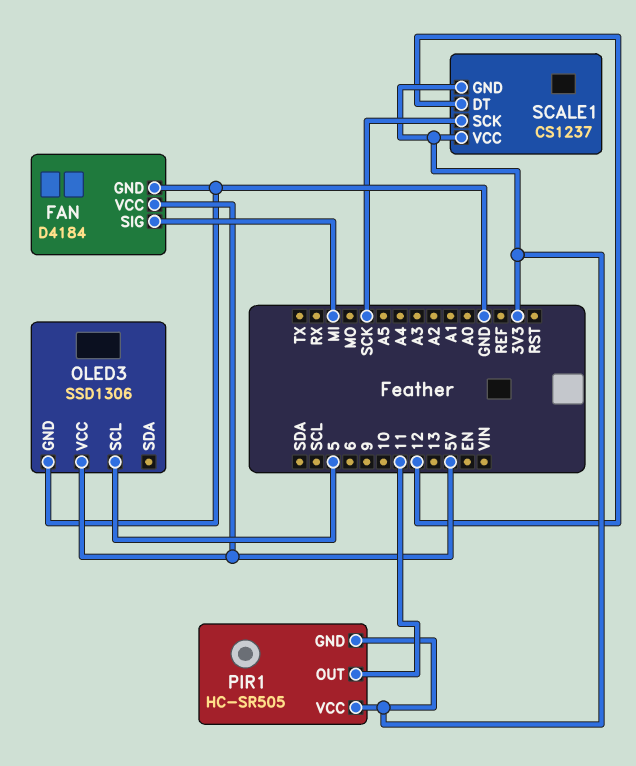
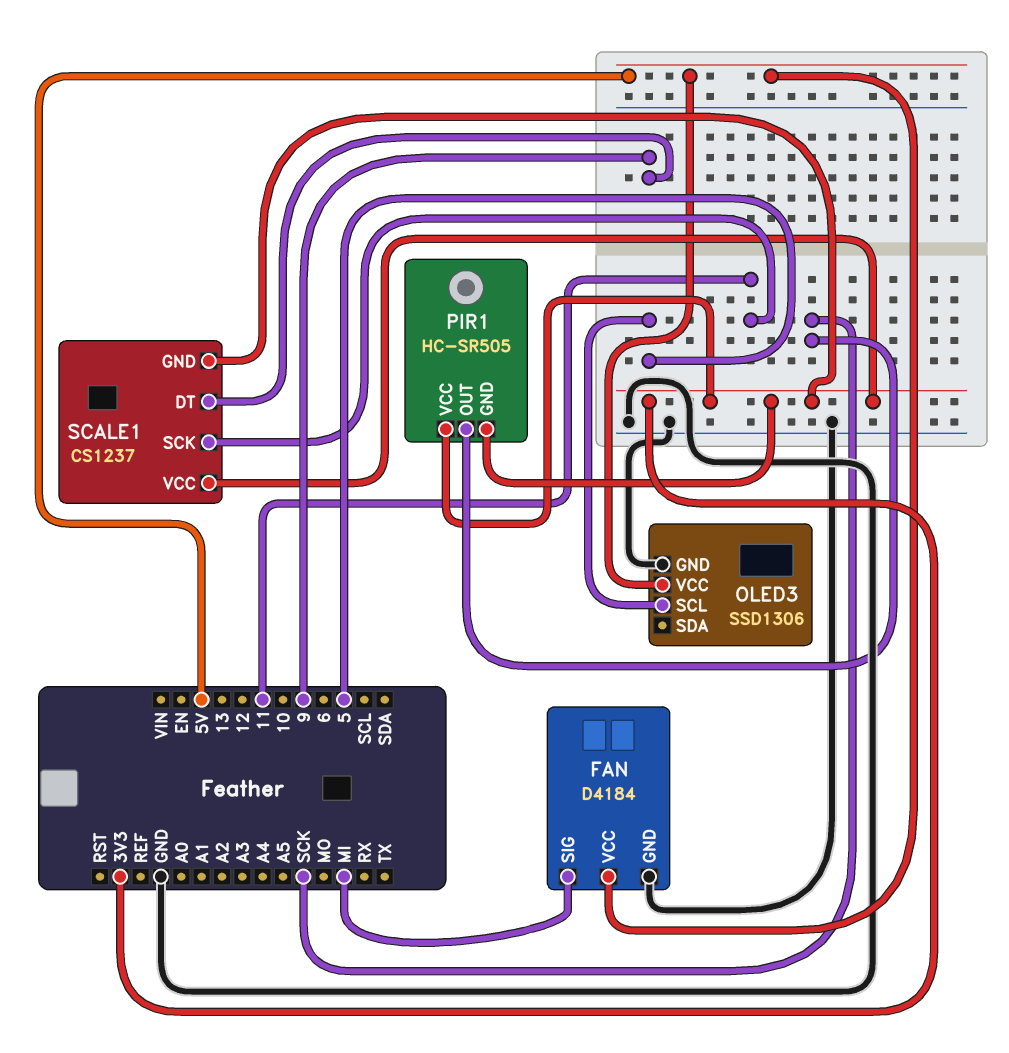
PIR1 pin OUT: 11 -> SCK
SCALE1 pin DT: 12 -> 9
SCALE1 pin SCK: SCK -> 11

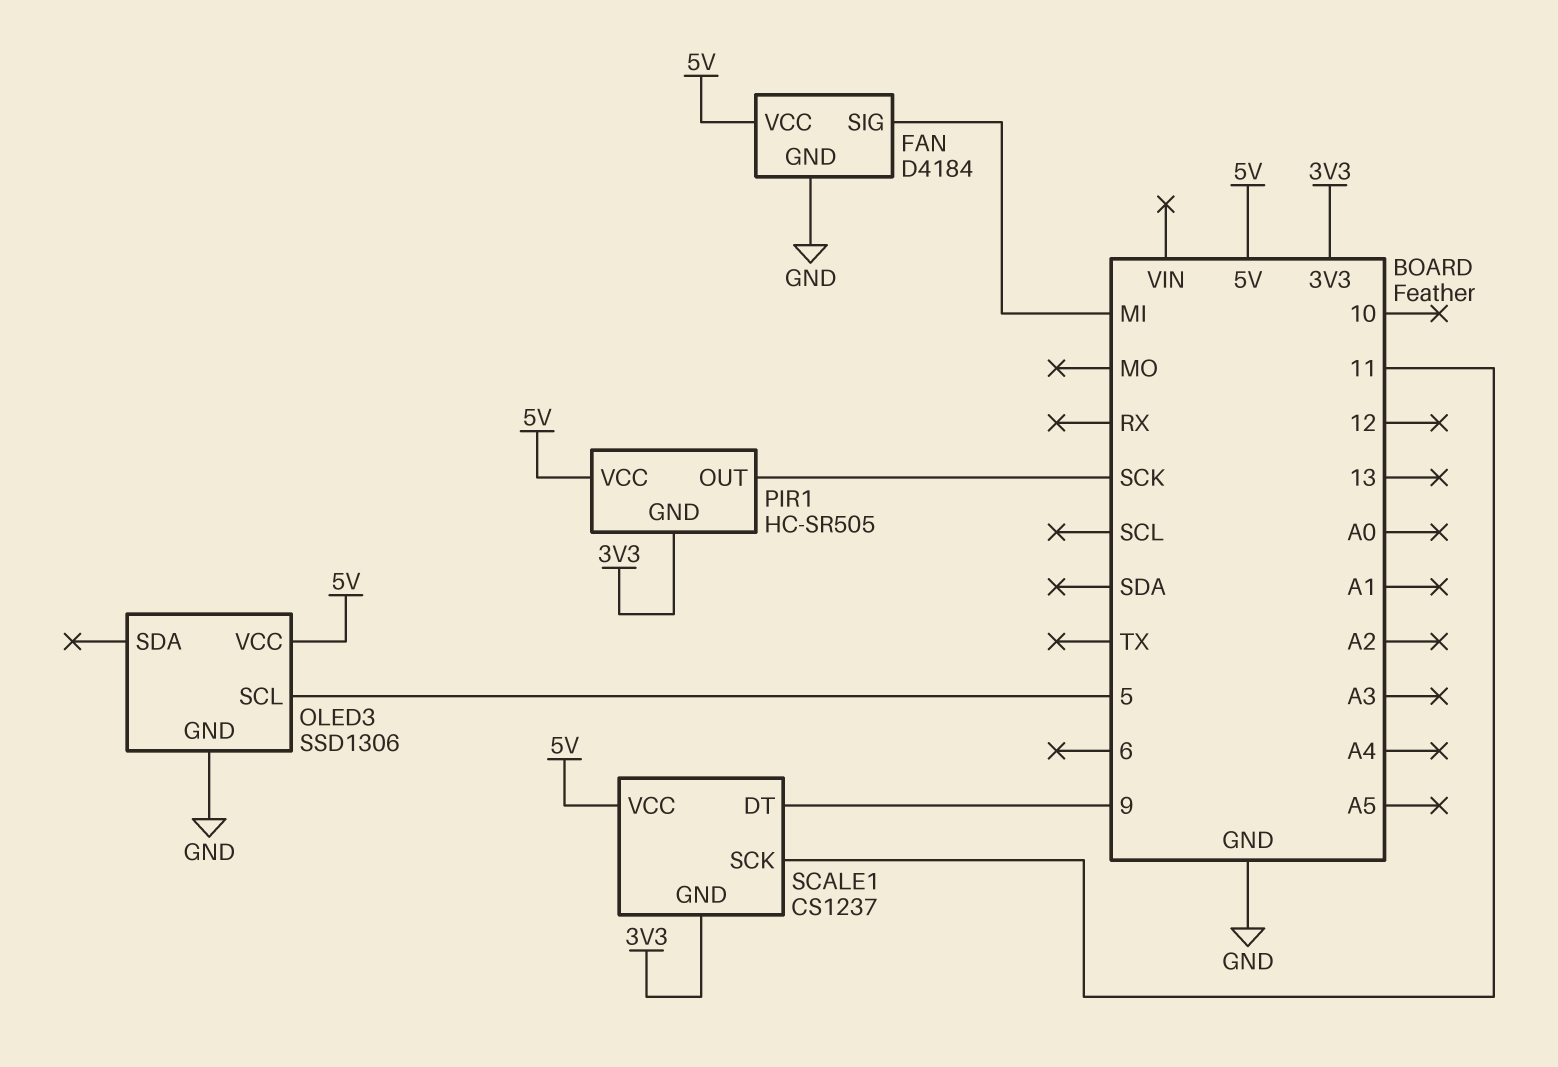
PIR1 pin VCC: 3V3 -> 5V
SCALE1 pin VCC: 3V3 -> 5V

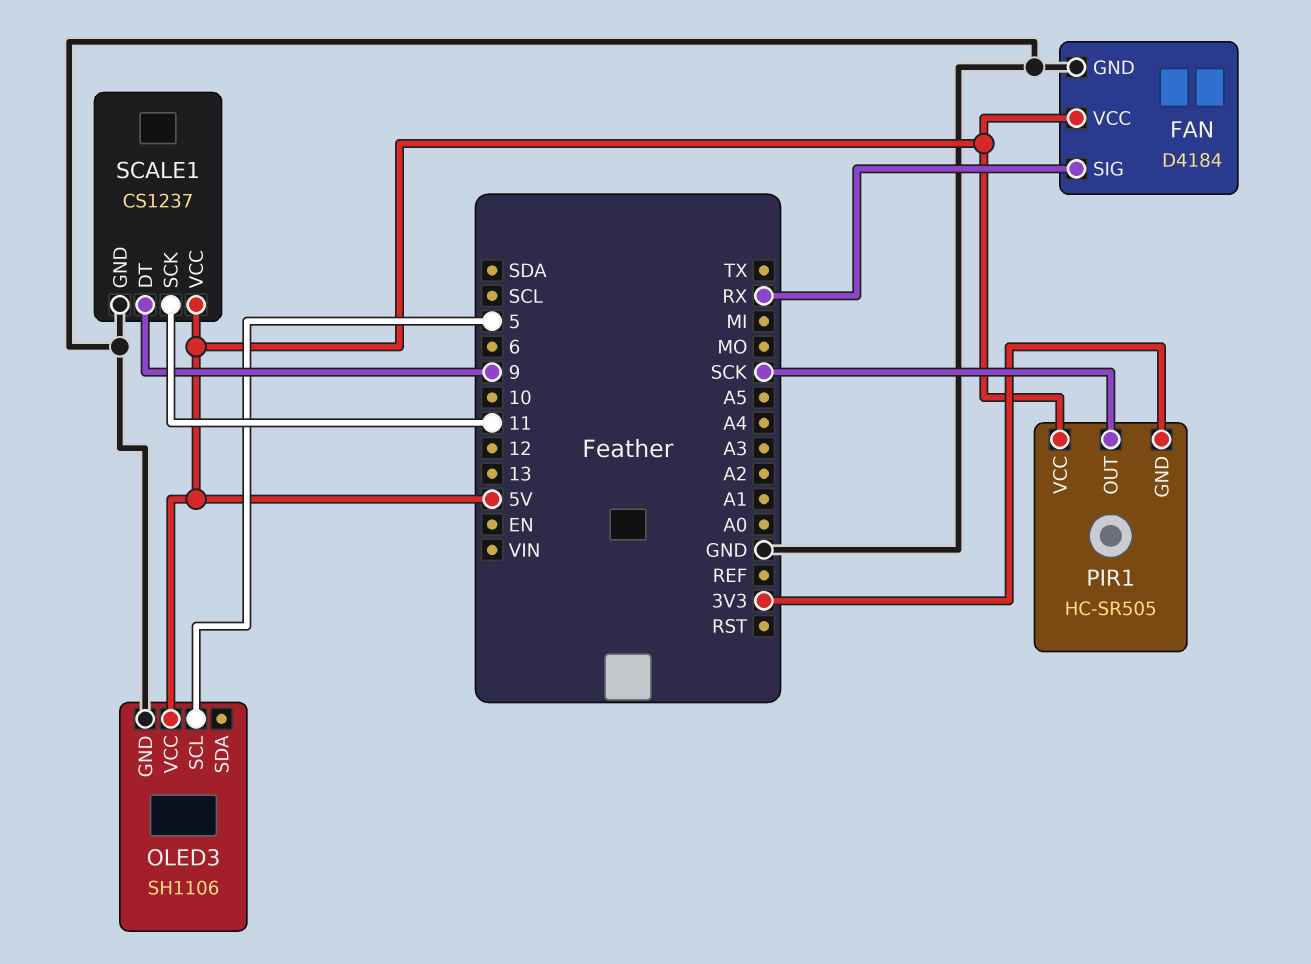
FAN pin SIG: MI -> RX
OLED3: SSD1306 -> SH1106
SCALE1 pin GND: 3V3 -> GND

